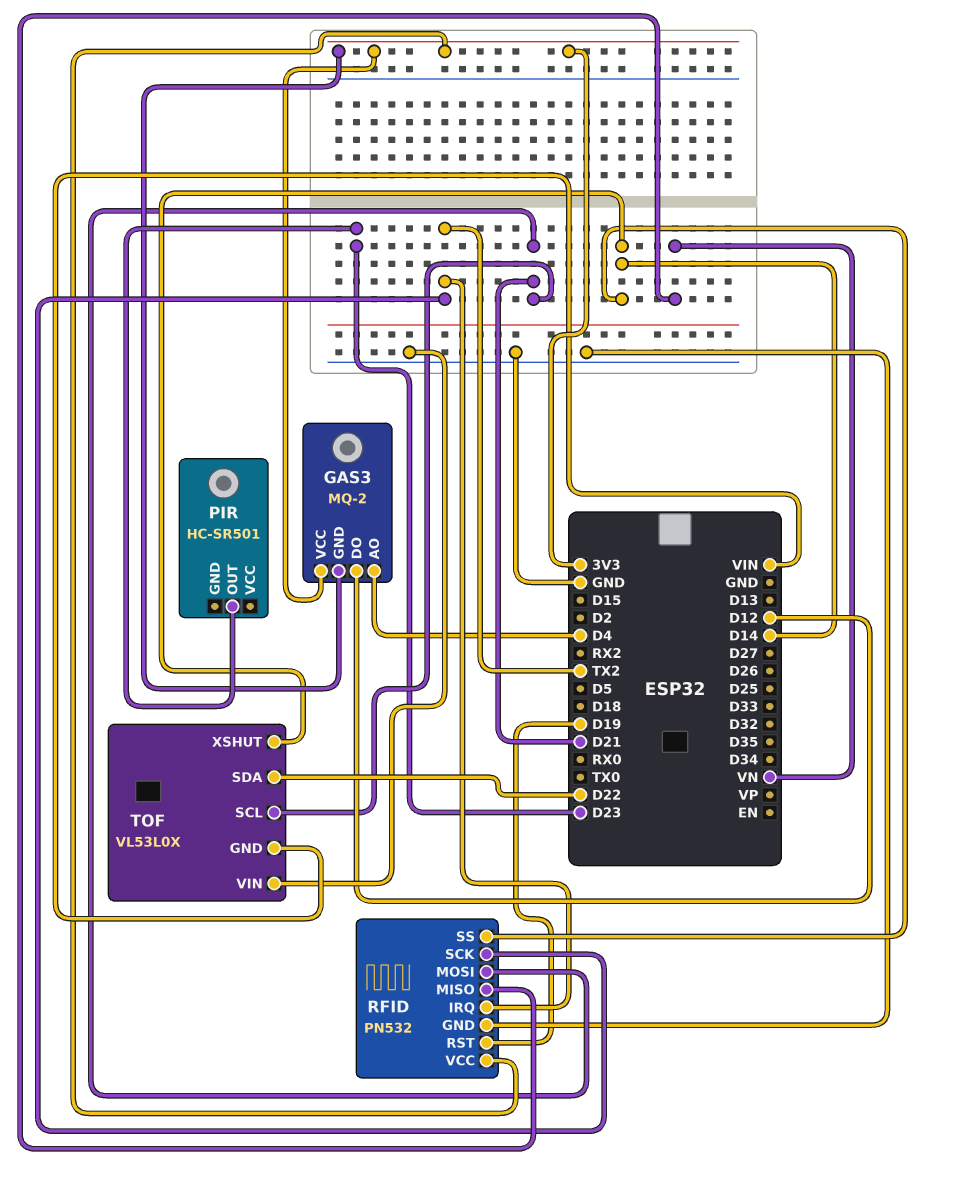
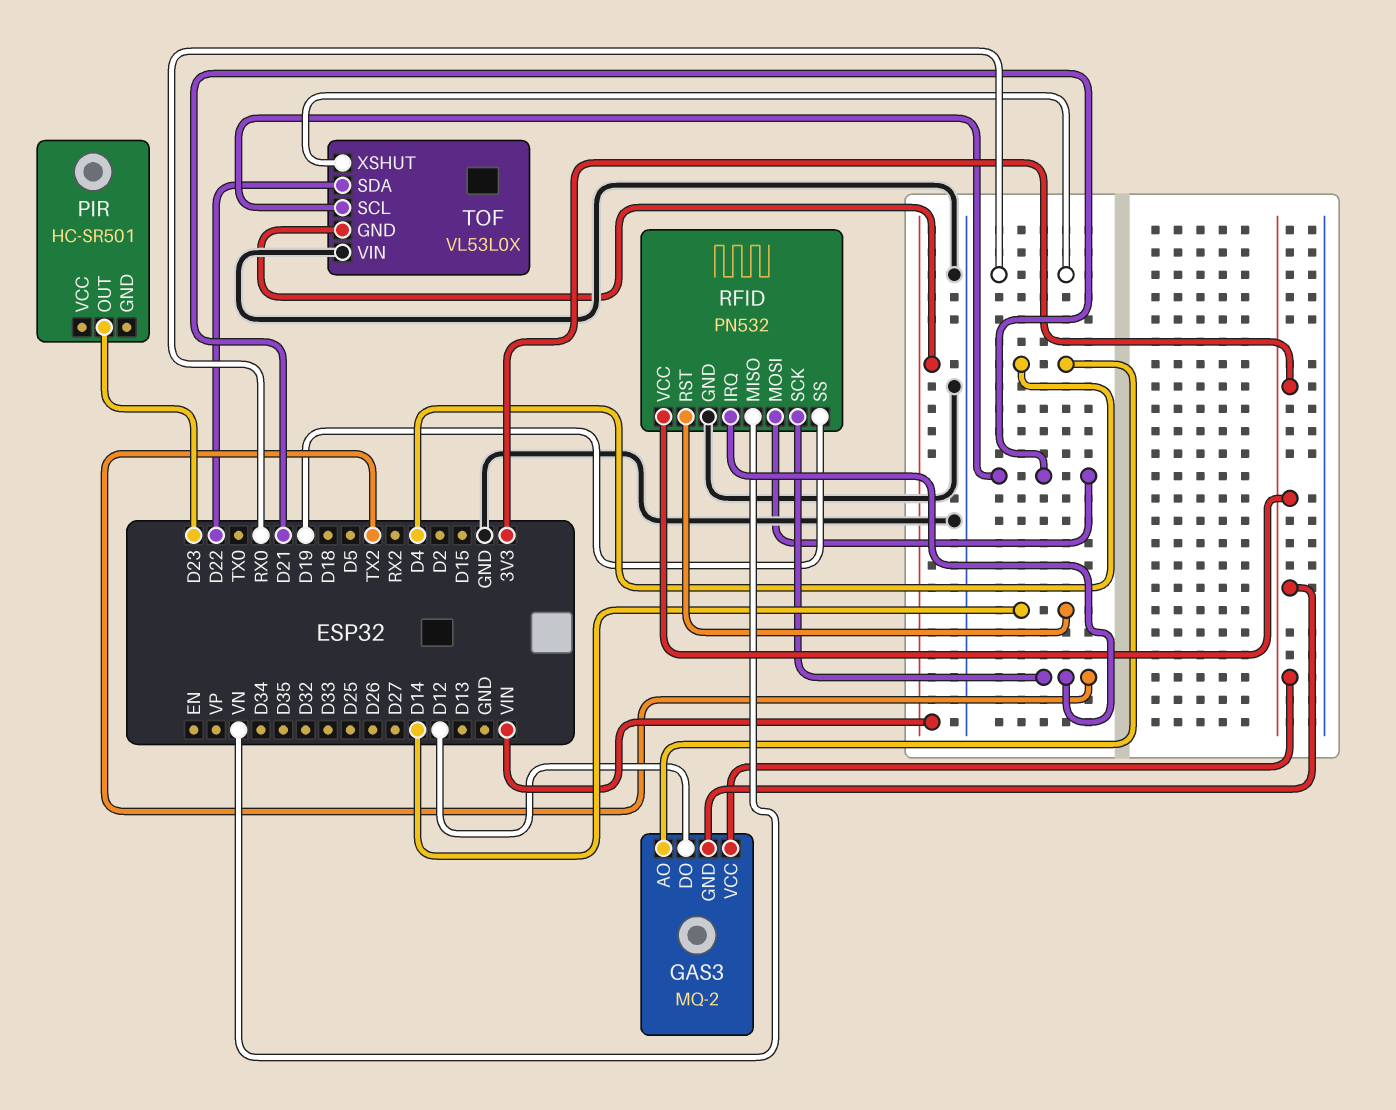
RFID pin RST: D19 -> D14
RFID pin SS: D14 -> D19
TOF pin XSHUT: D14 -> RX0

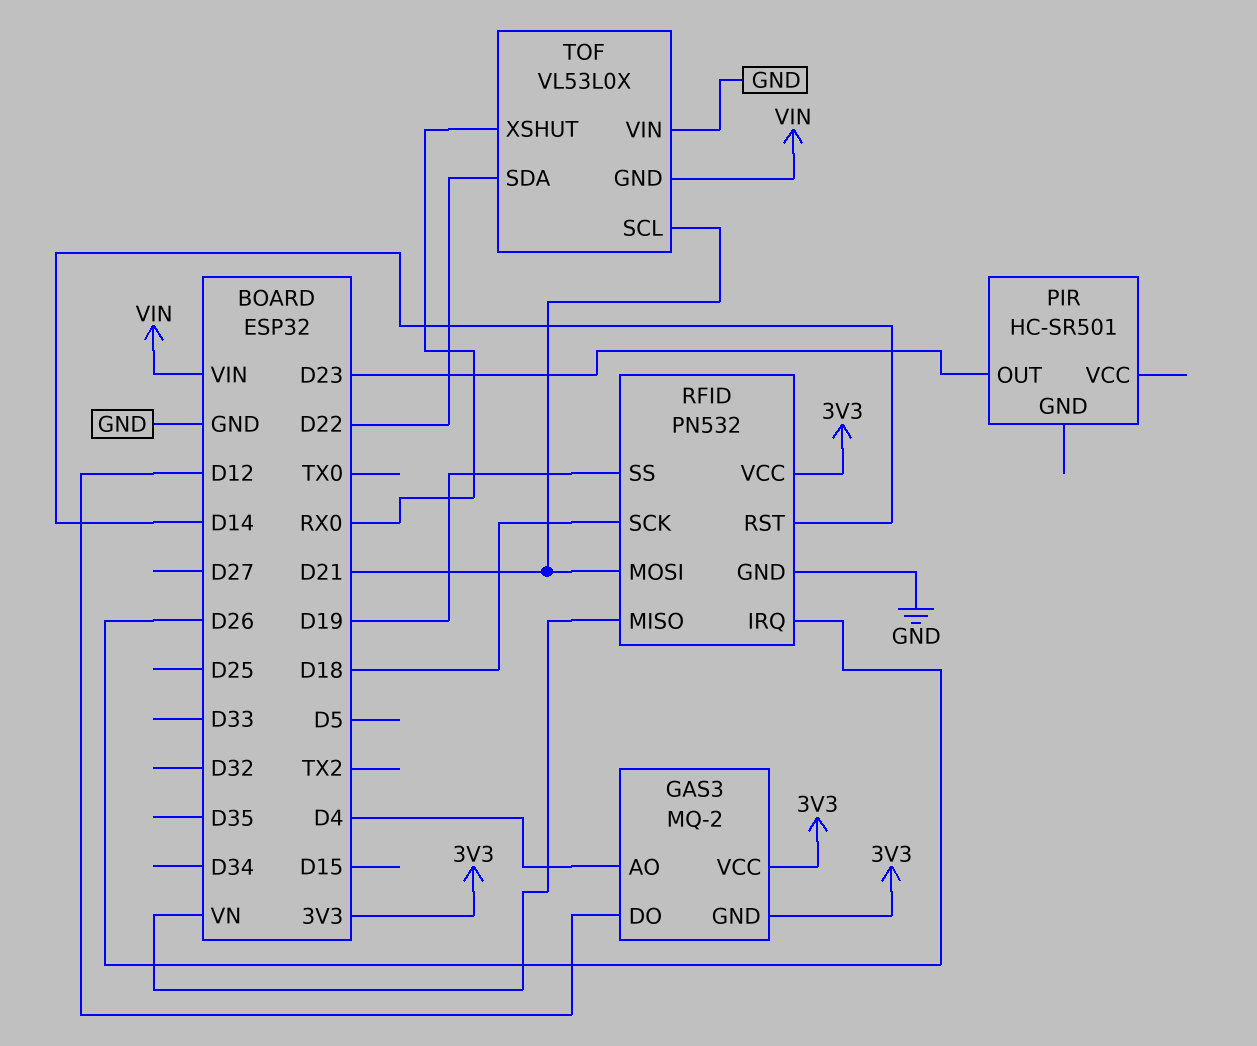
RFID pin IRQ: TX2 -> D26
RFID pin SCK: TX2 -> D18

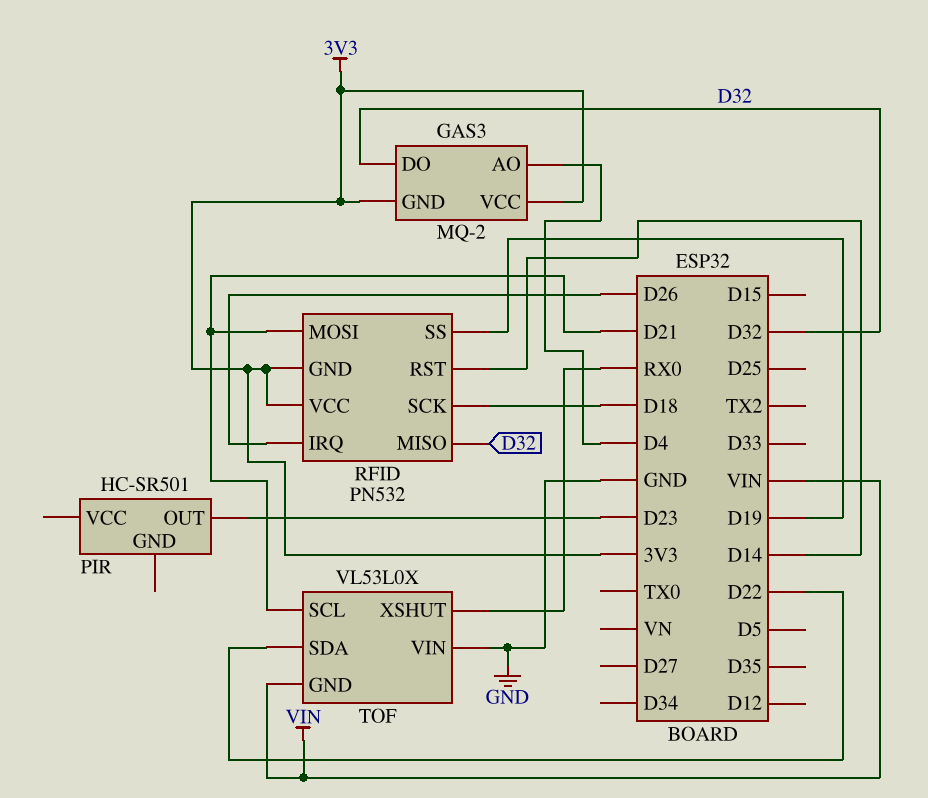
GAS3 pin DO: D12 -> D32
RFID pin GND: GND -> 3V3
RFID pin MISO: VN -> D32

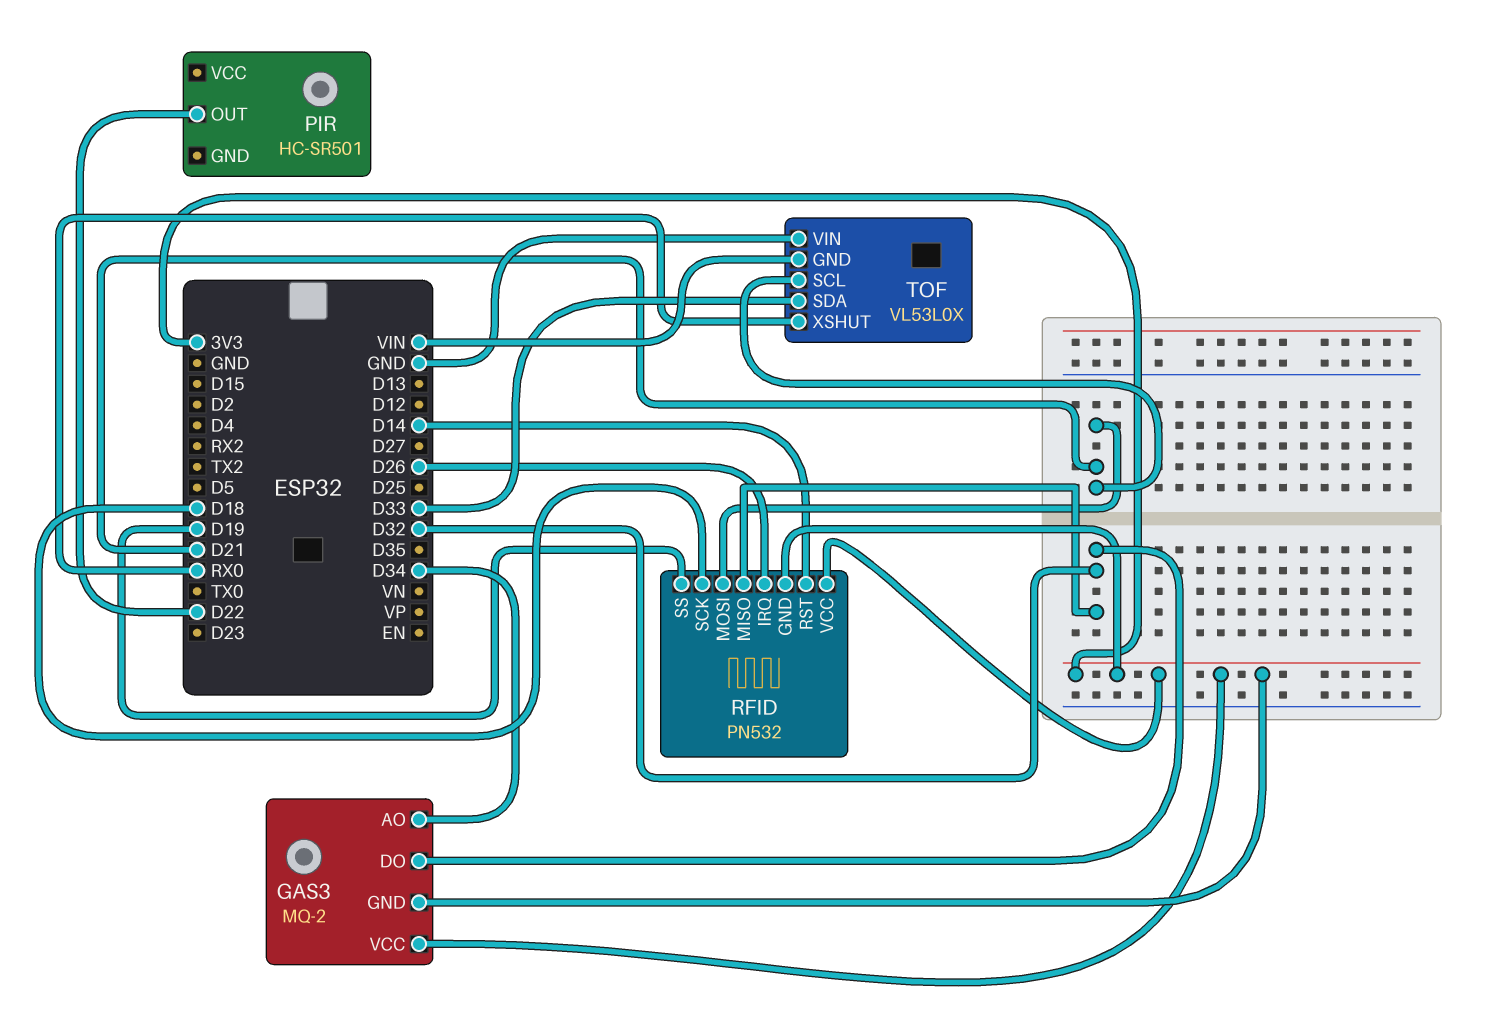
GAS3 pin AO: D4 -> D34
PIR pin OUT: D23 -> D22
TOF pin SDA: D22 -> D33

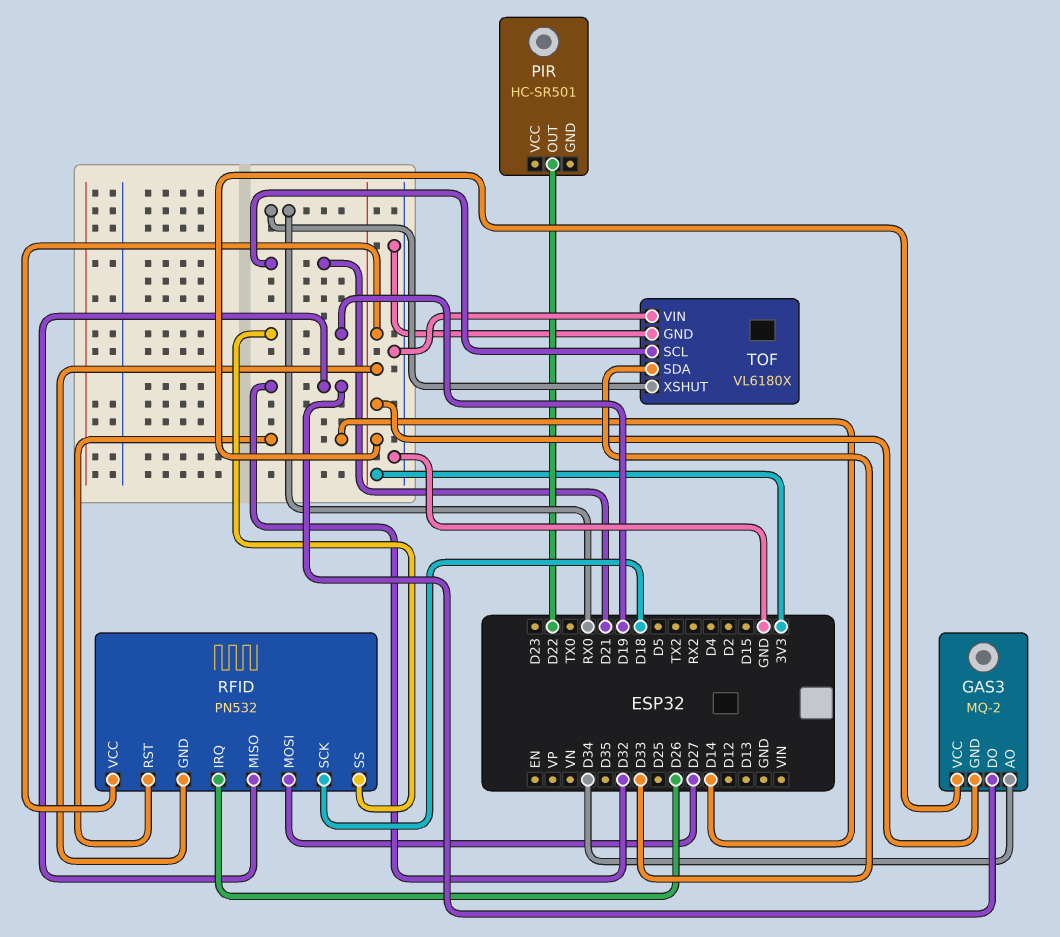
RFID pin MOSI: D21 -> D27
TOF: VL53L0X -> VL6180X
TOF pin GND: VIN -> GND

